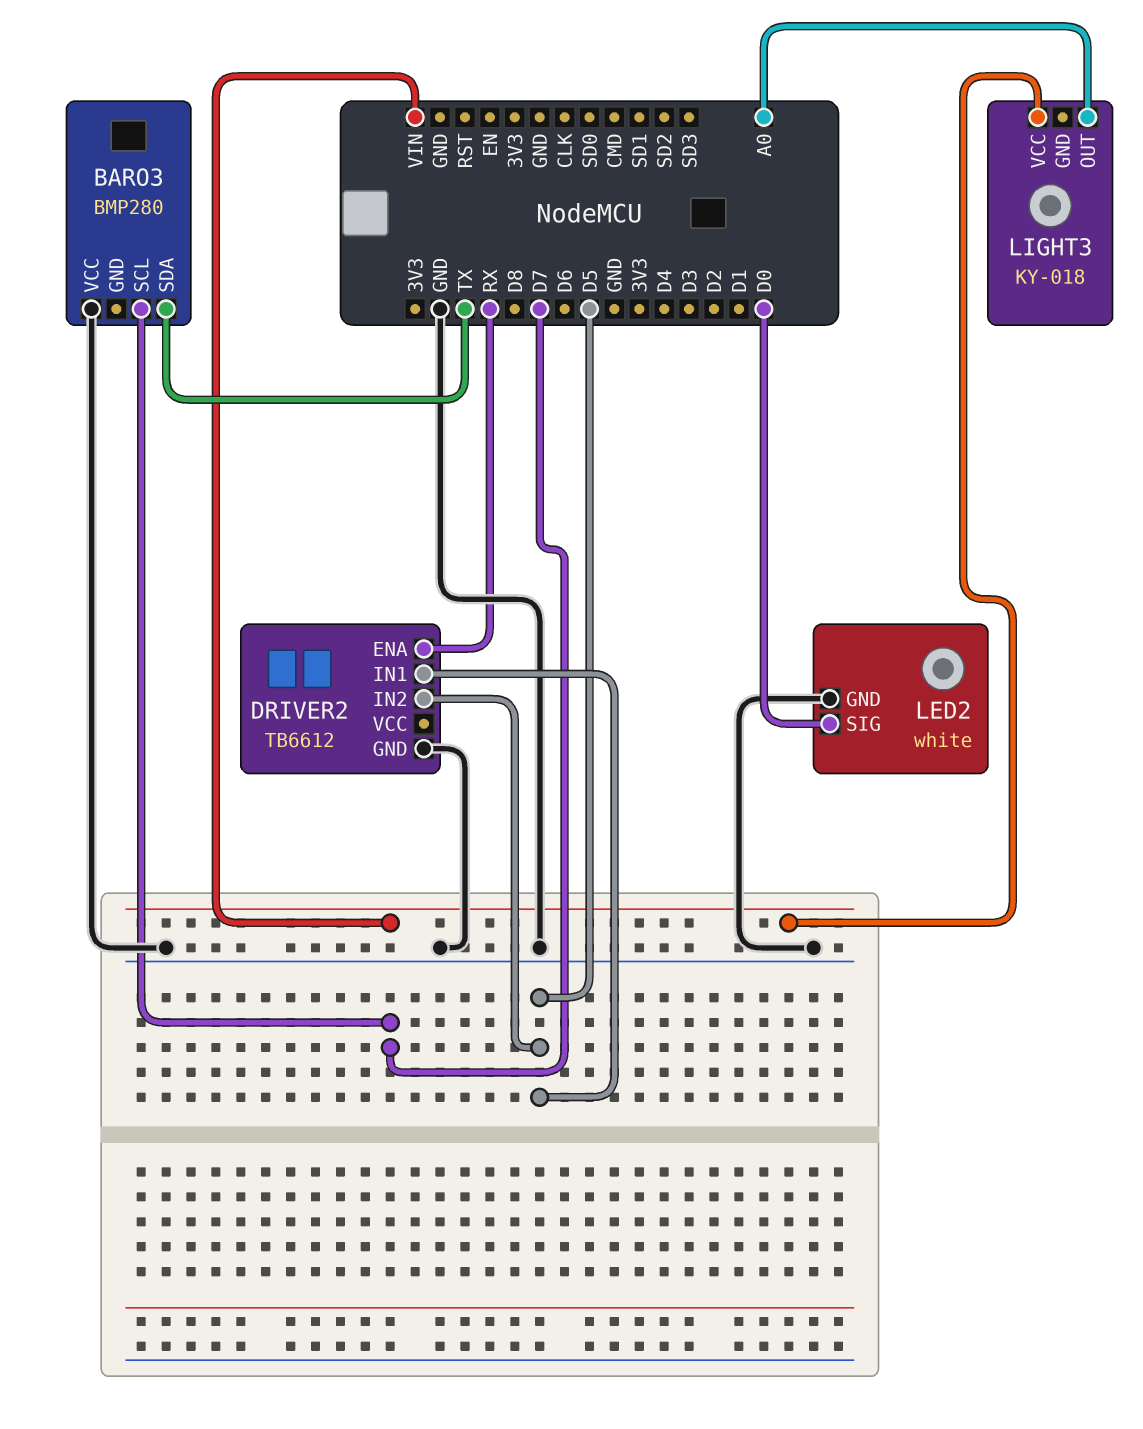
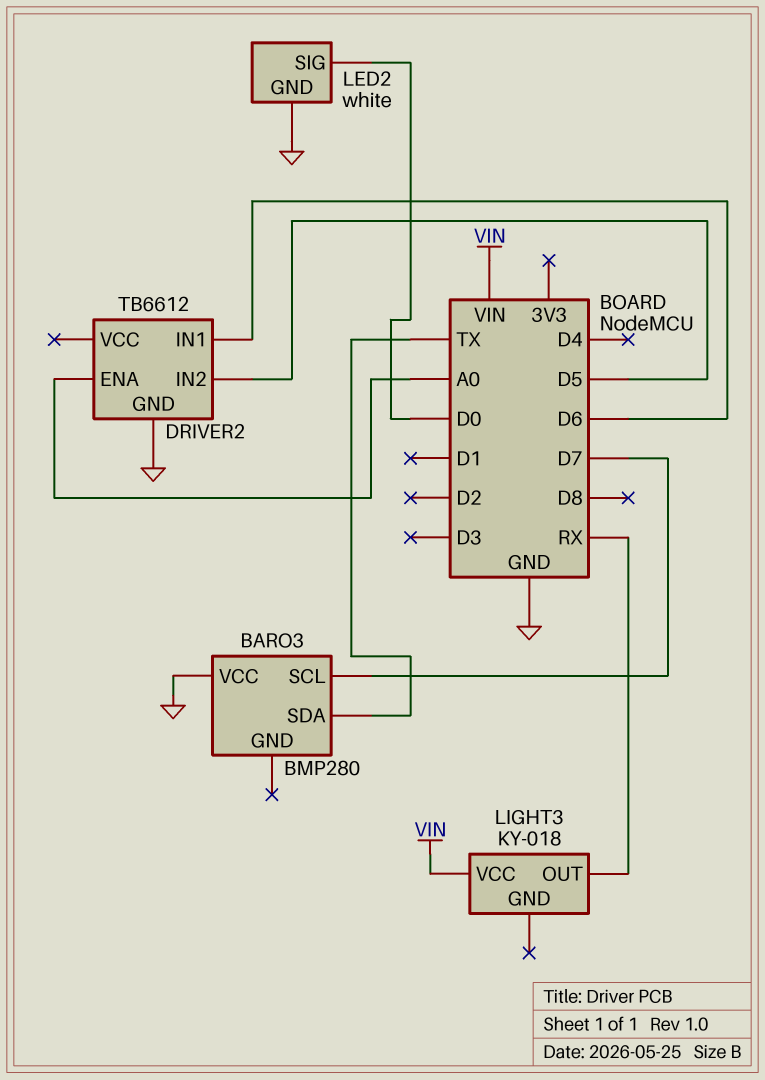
DRIVER2 pin ENA: RX -> A0
DRIVER2 pin IN1: D5 -> D6
LIGHT3 pin OUT: A0 -> RX

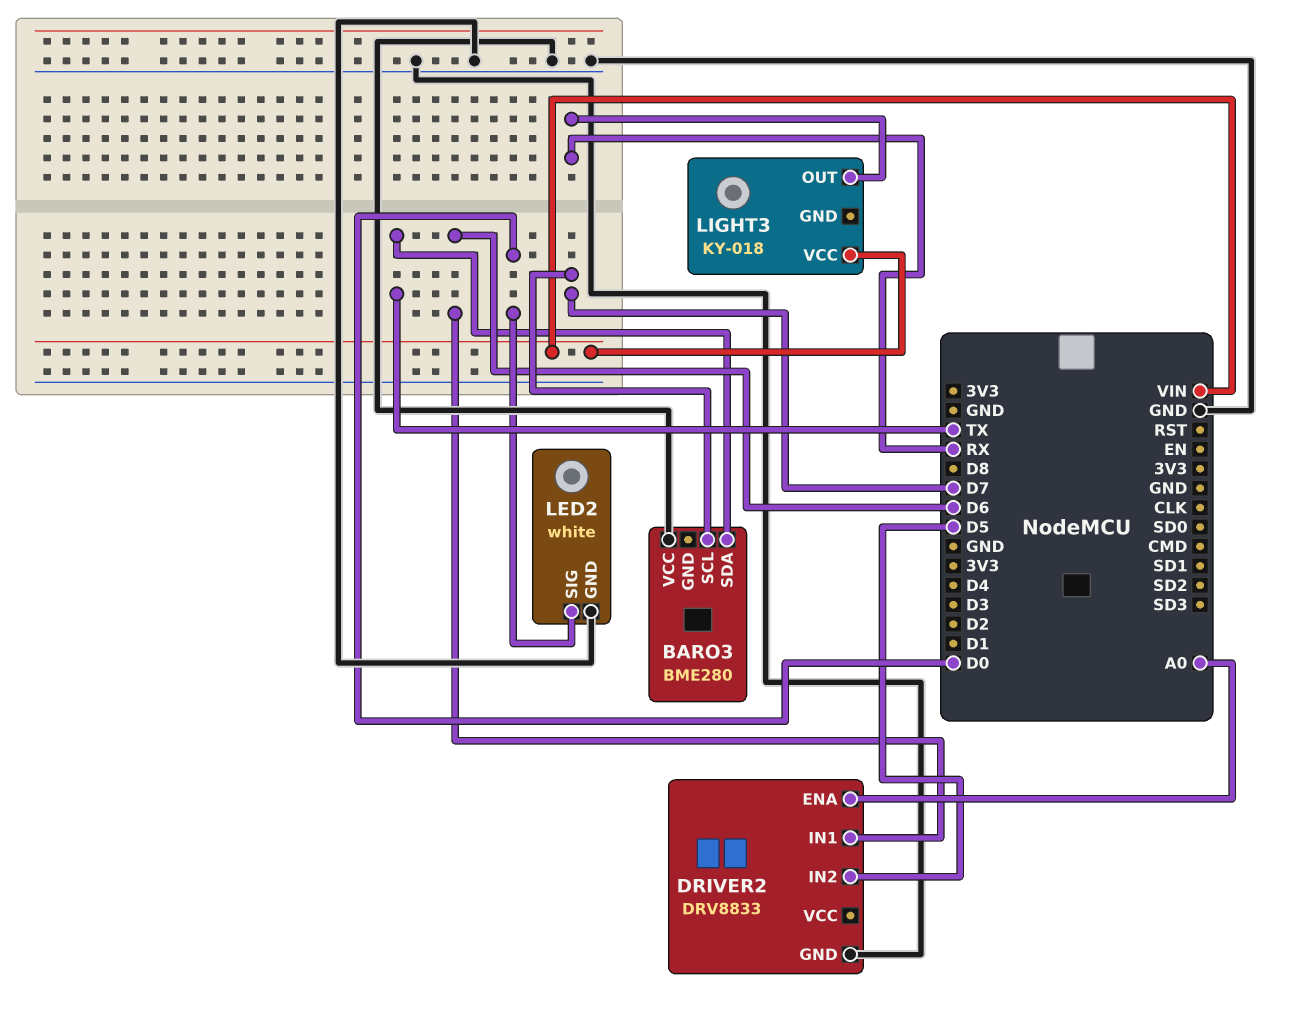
BARO3: BMP280 -> BME280
DRIVER2: TB6612 -> DRV8833

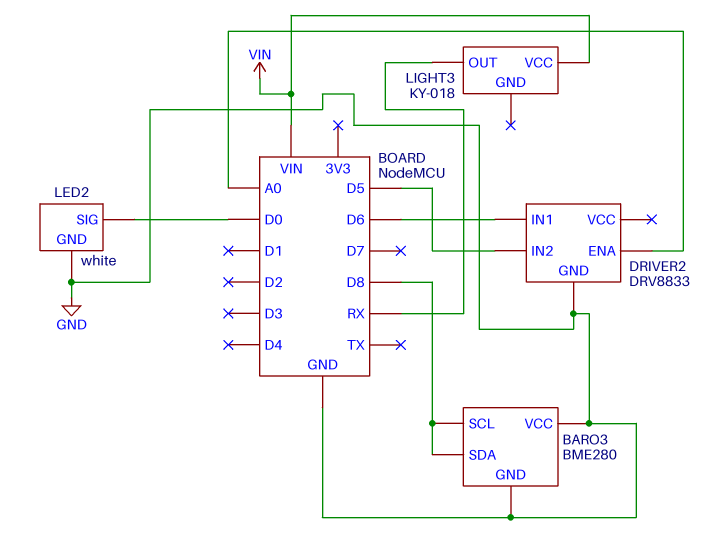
BARO3 pin GND: none -> GND
BARO3 pin SCL: D7 -> D8
BARO3 pin SDA: TX -> D8

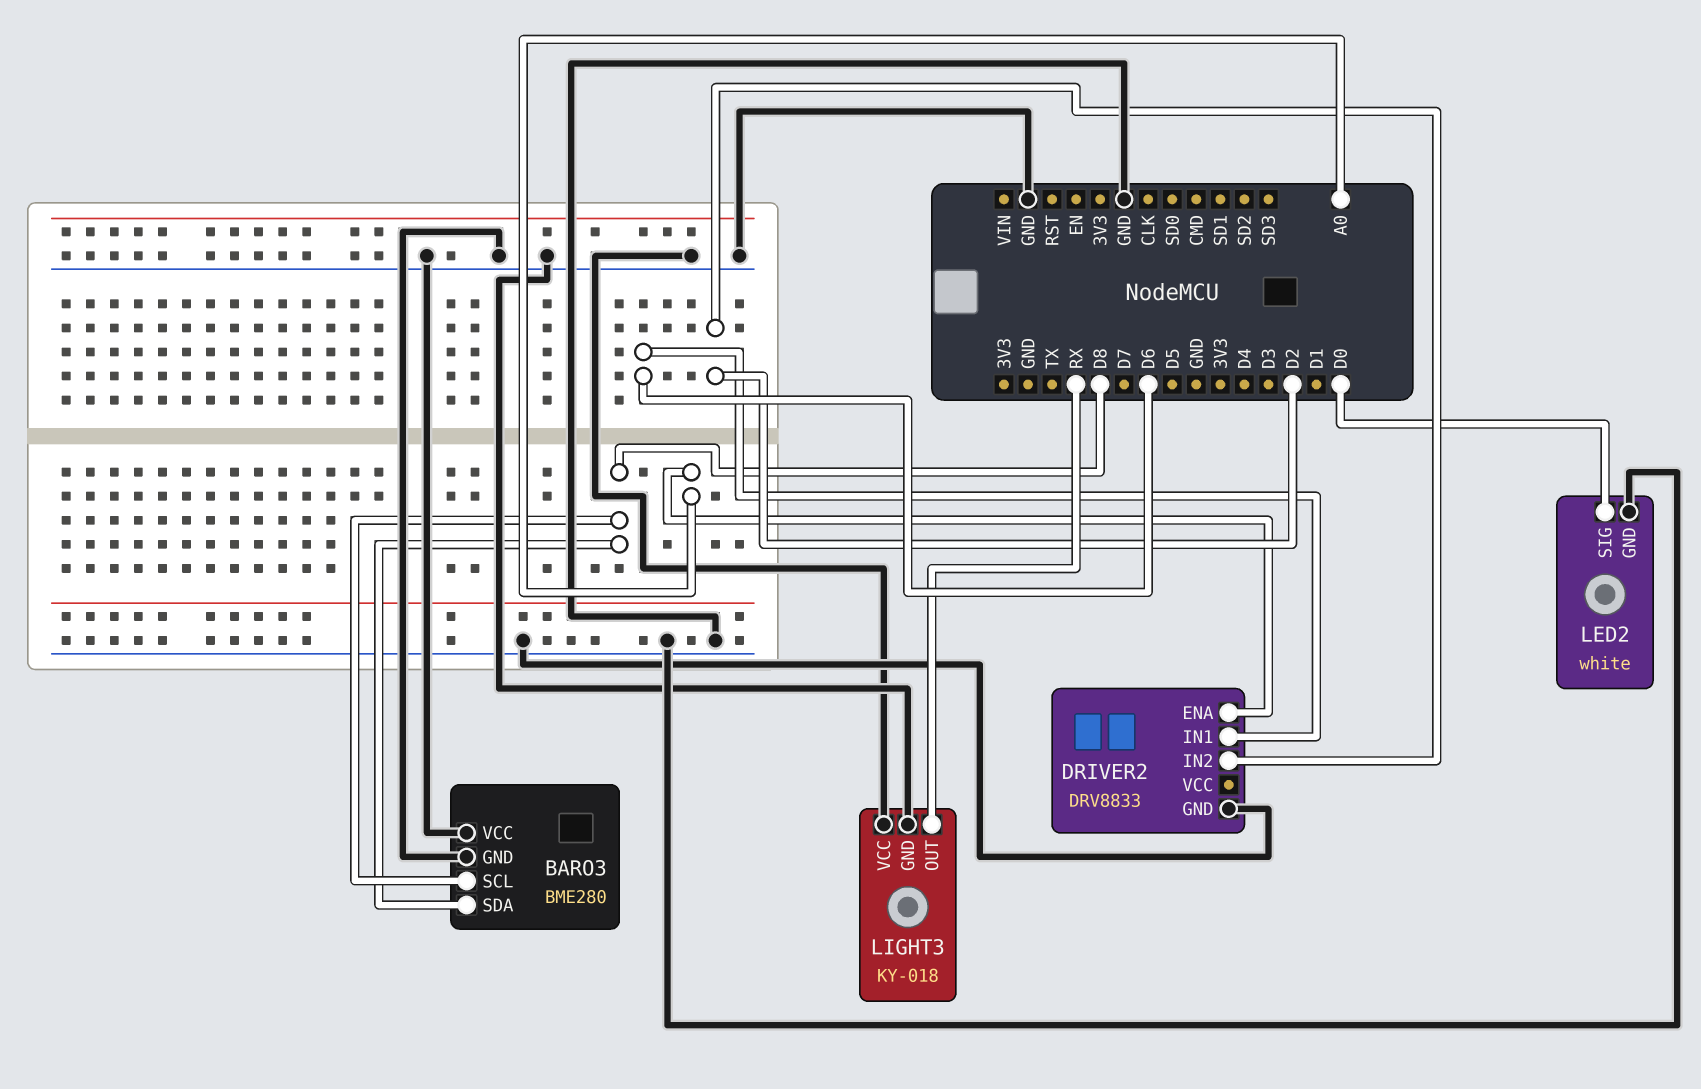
DRIVER2 pin IN2: D5 -> D2
LIGHT3 pin GND: none -> GND
LIGHT3 pin VCC: VIN -> GND

